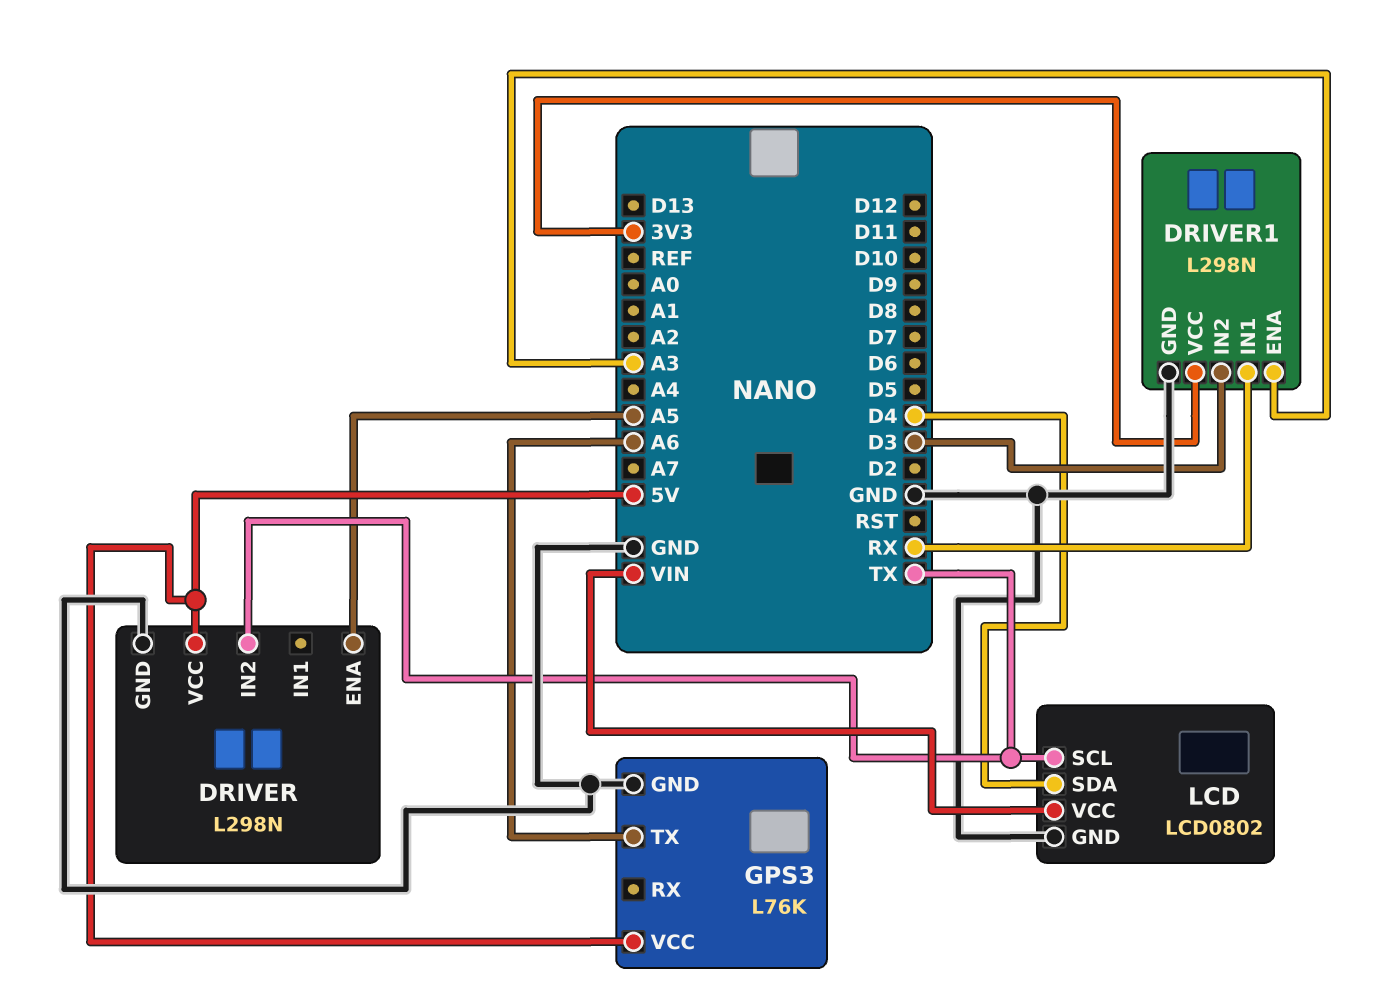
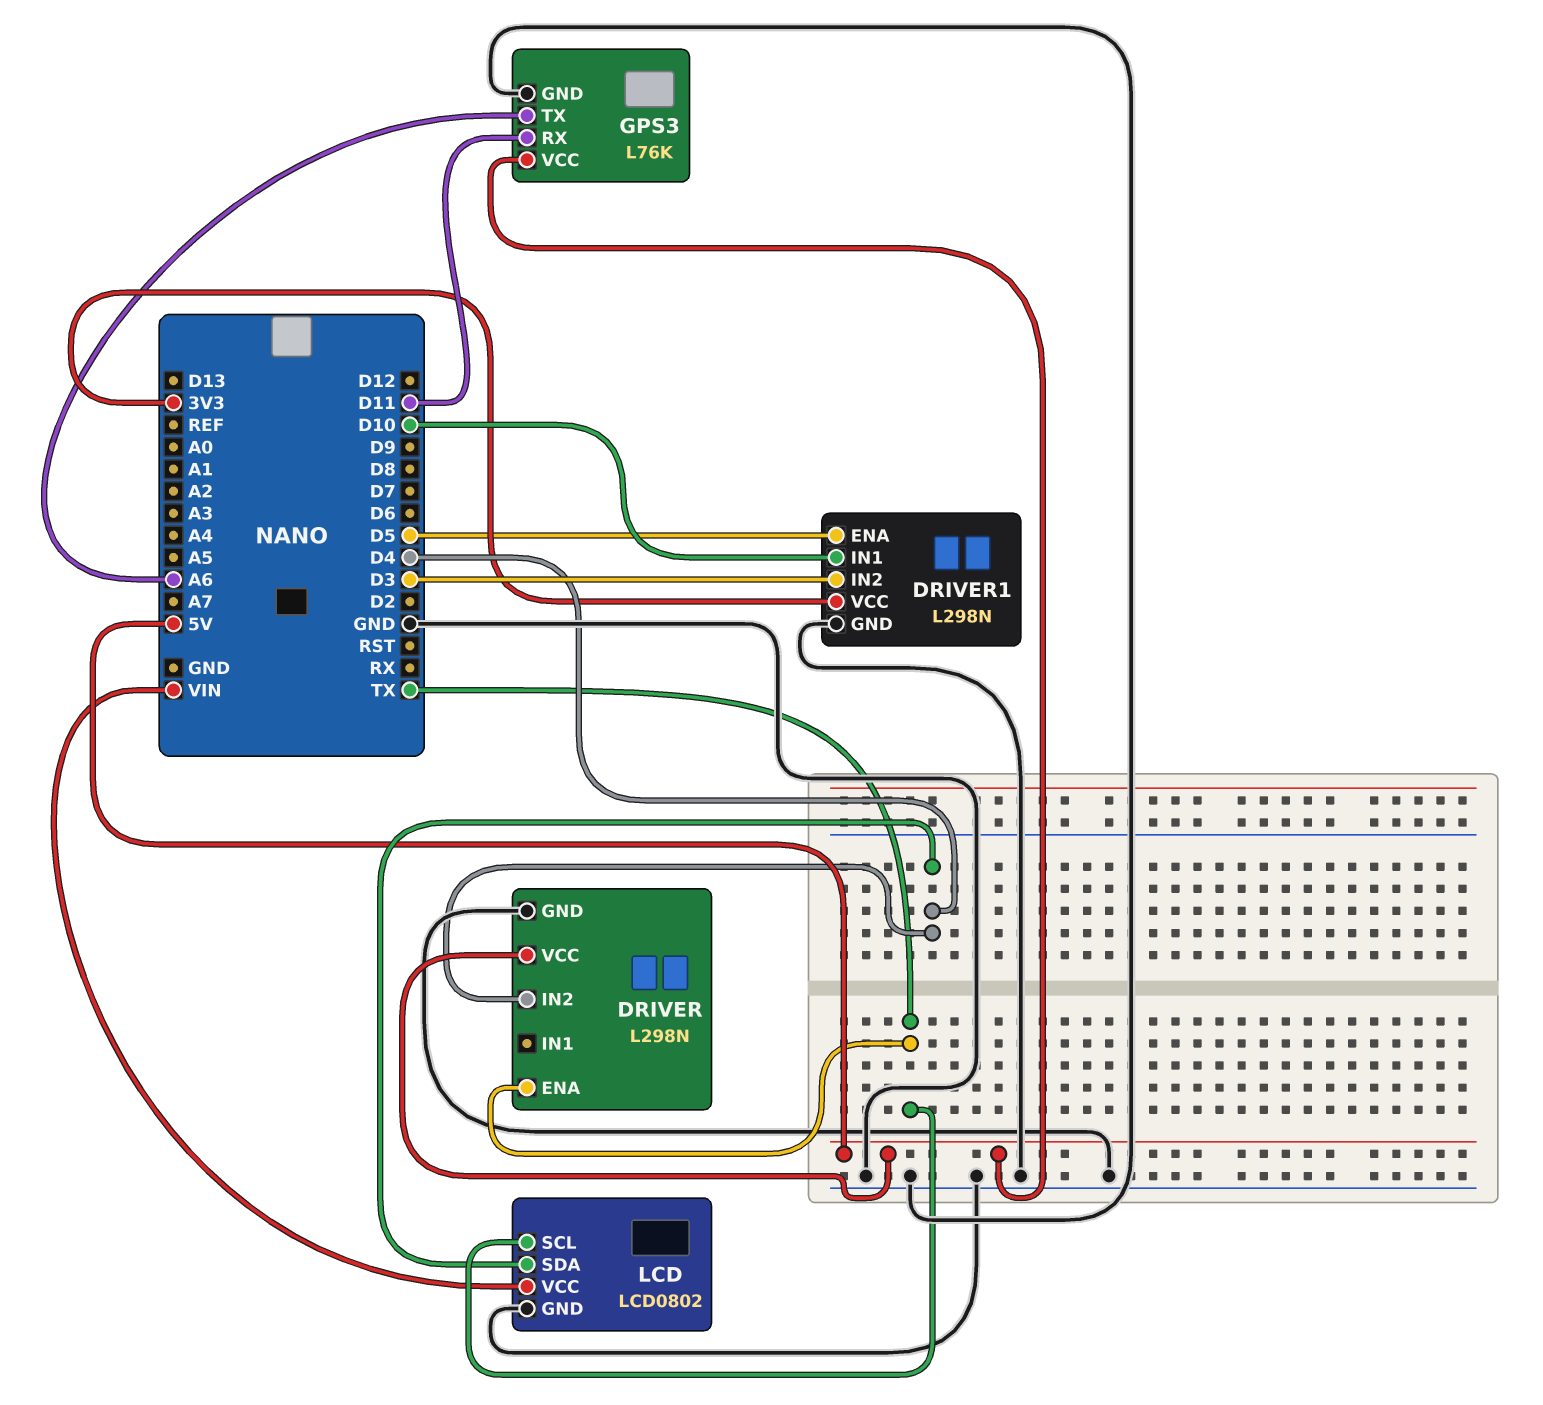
DRIVER pin ENA: A5 -> TX
DRIVER pin IN2: TX -> D4
DRIVER1 pin ENA: A3 -> D5
DRIVER1 pin IN1: RX -> D10
GPS3 pin RX: none -> D11

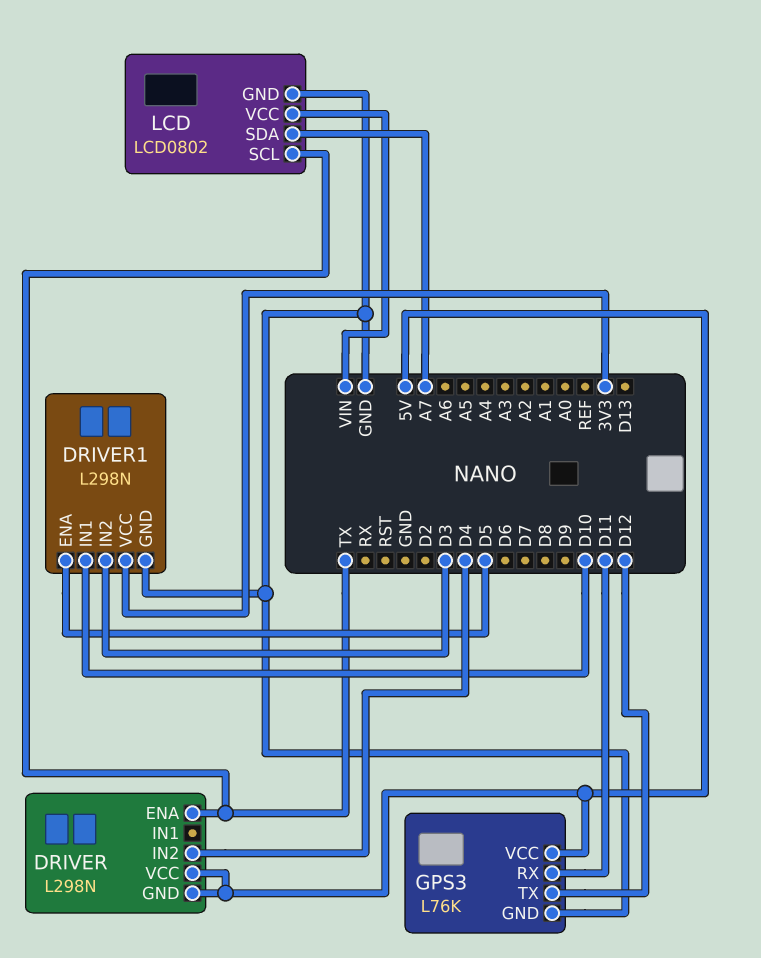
DRIVER pin GND: GND -> 5V
GPS3 pin TX: A6 -> D12
LCD pin SDA: D4 -> A7

